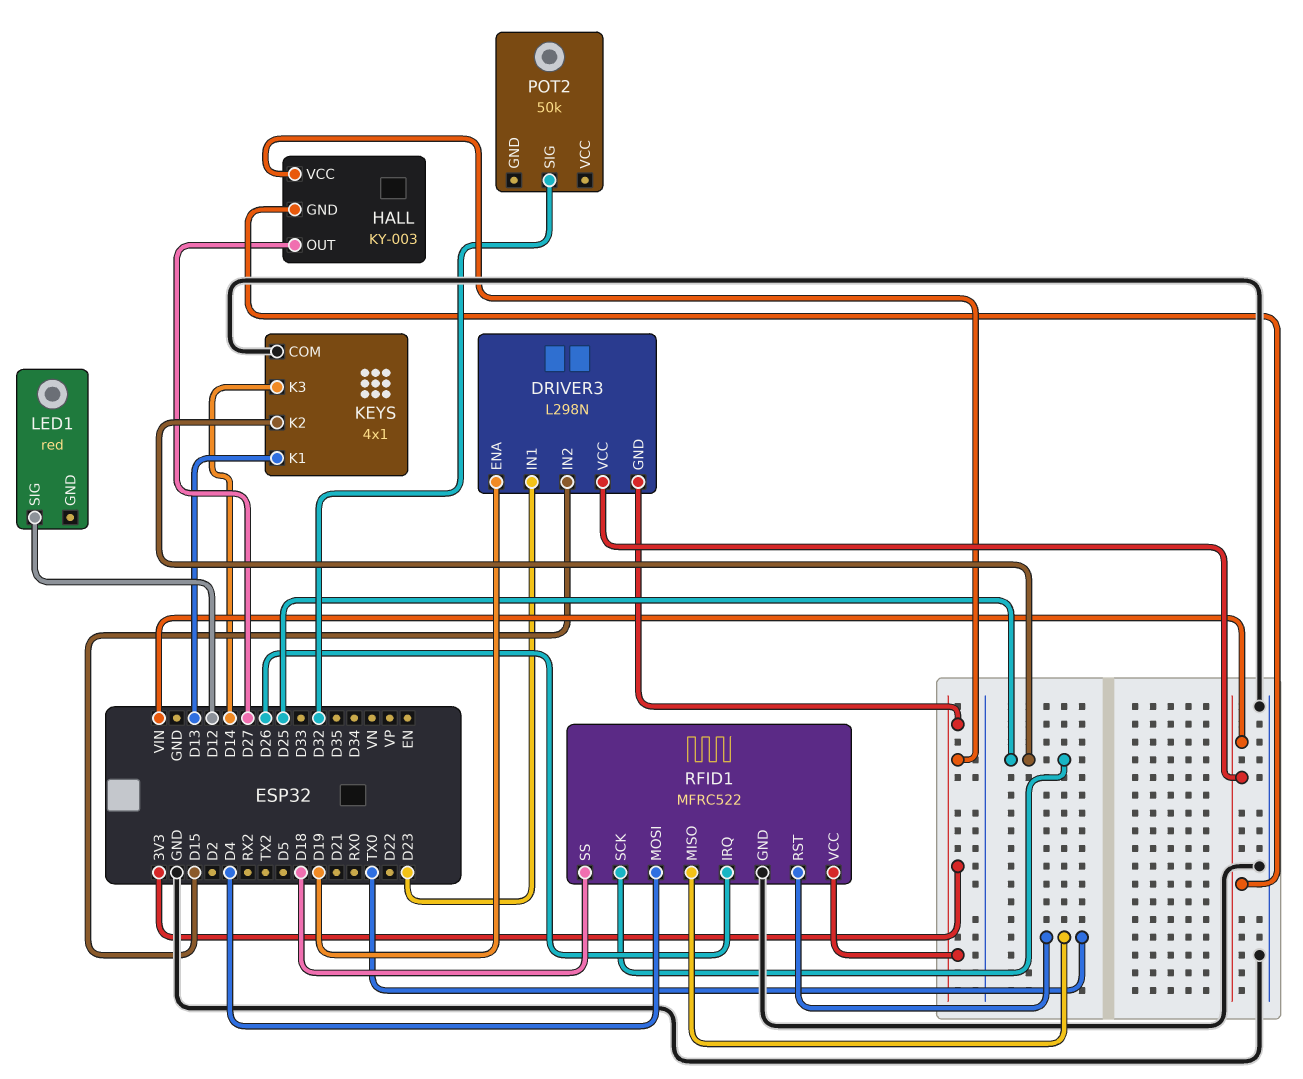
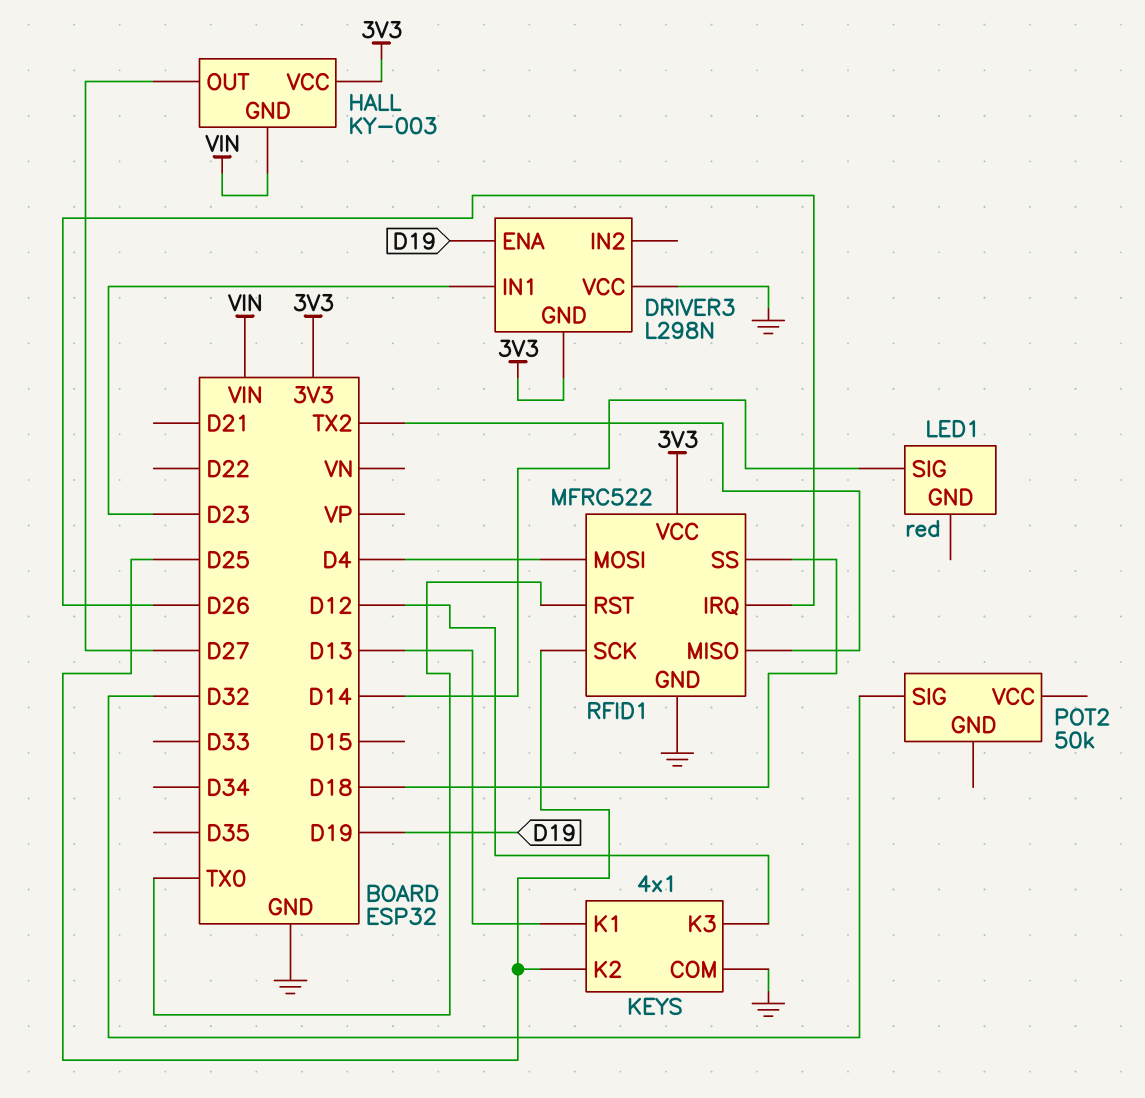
DRIVER3 pin IN2: D15 -> none
DRIVER3 pin VCC: VIN -> GND
KEYS pin K3: D14 -> D12
LED1 pin SIG: D12 -> D14
RFID1 pin MISO: TX0 -> TX2

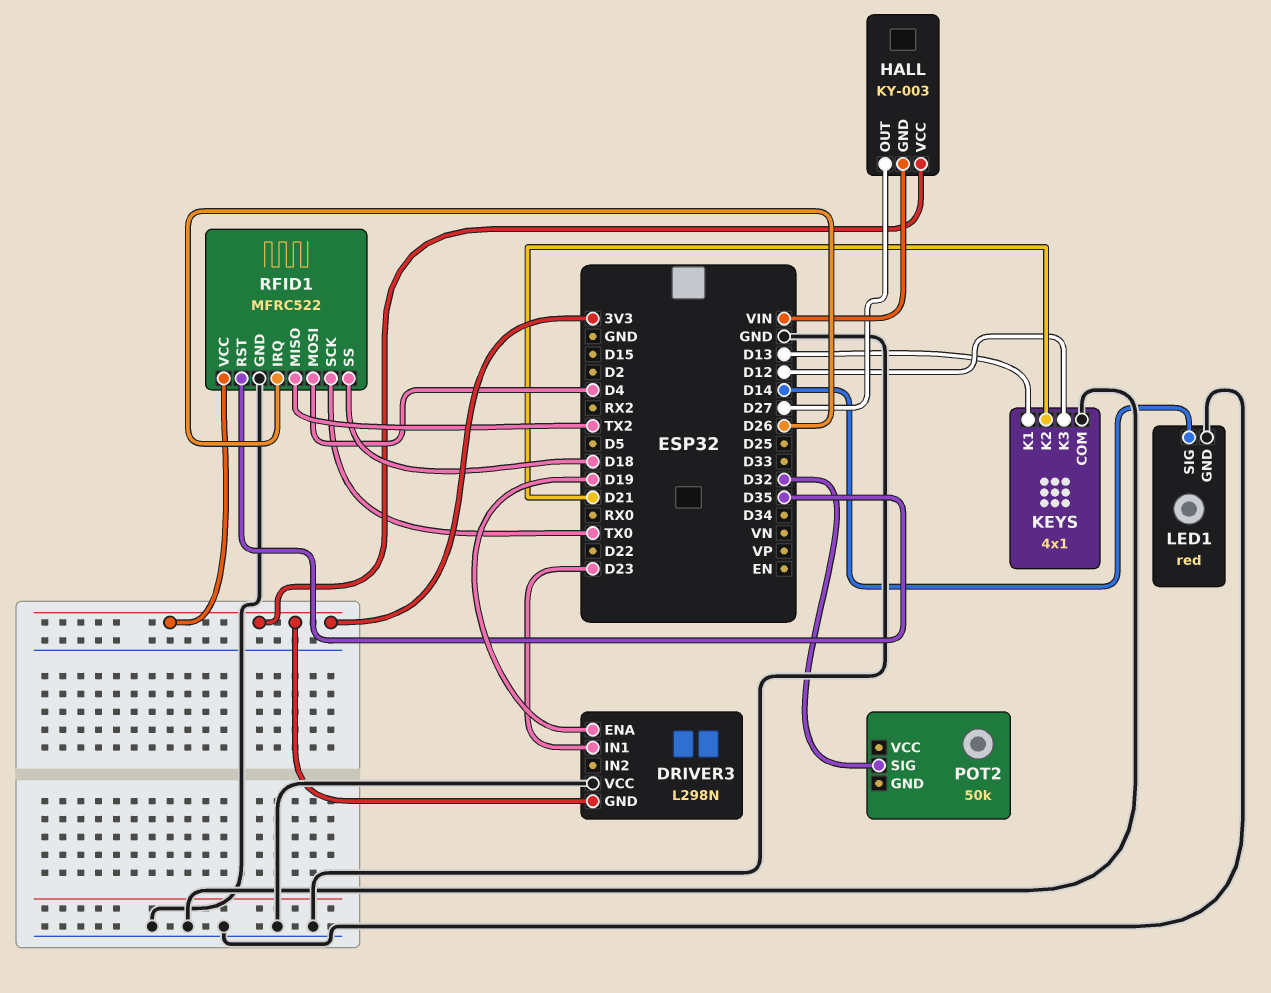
KEYS pin K2: D25 -> D21
LED1 pin GND: none -> GND
RFID1 pin RST: TX0 -> D35
RFID1 pin SCK: D25 -> TX0

